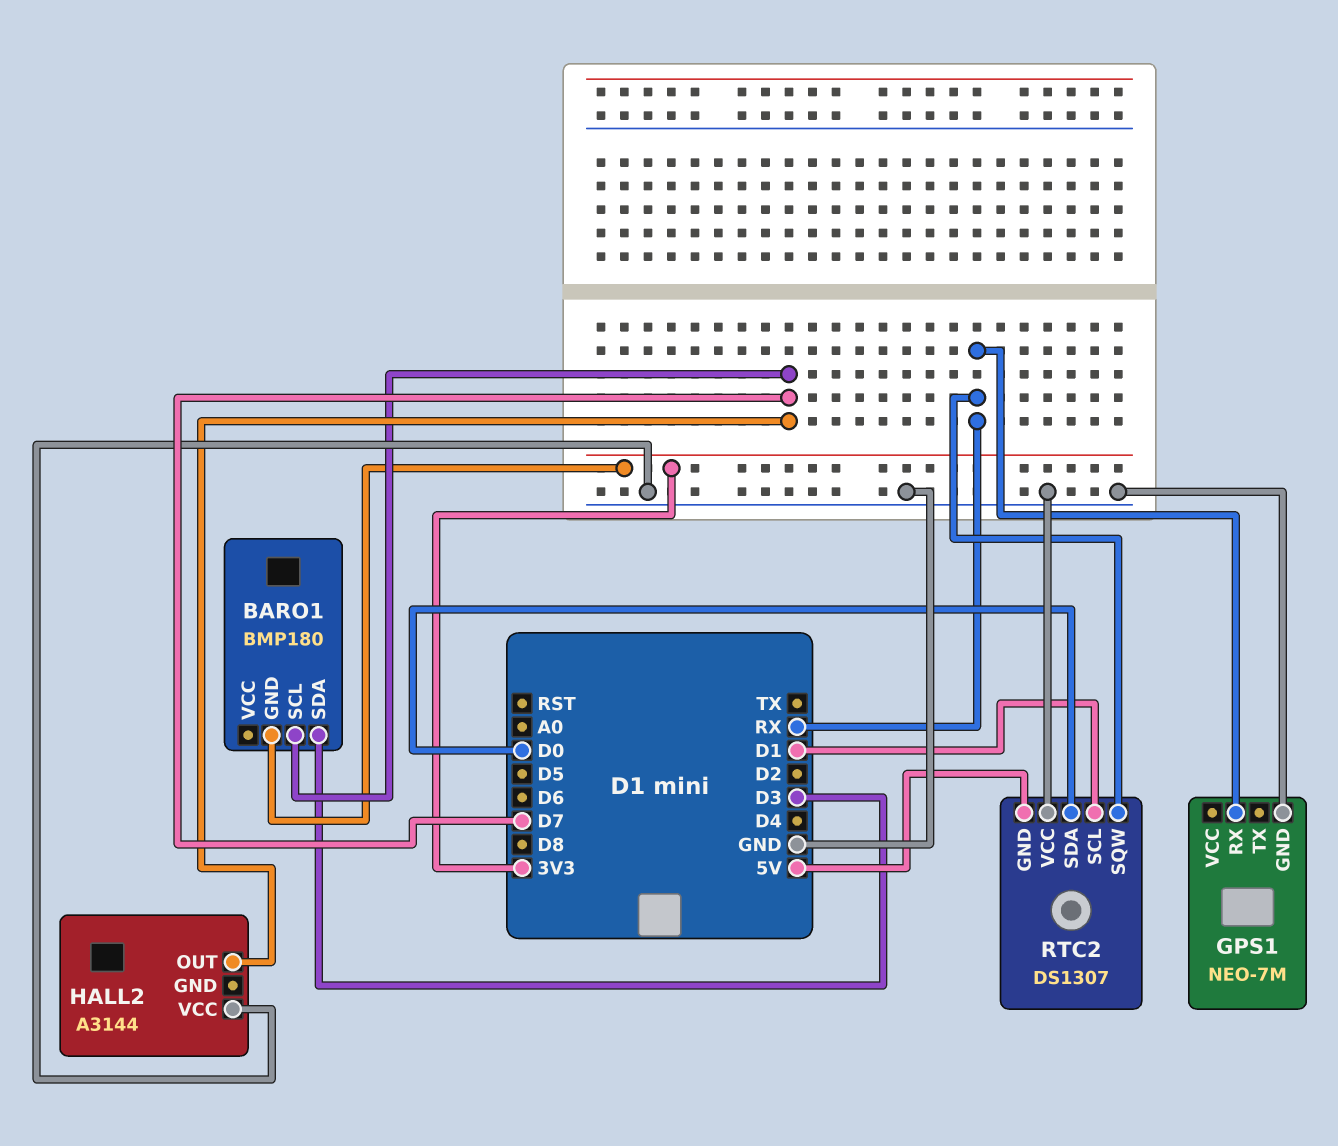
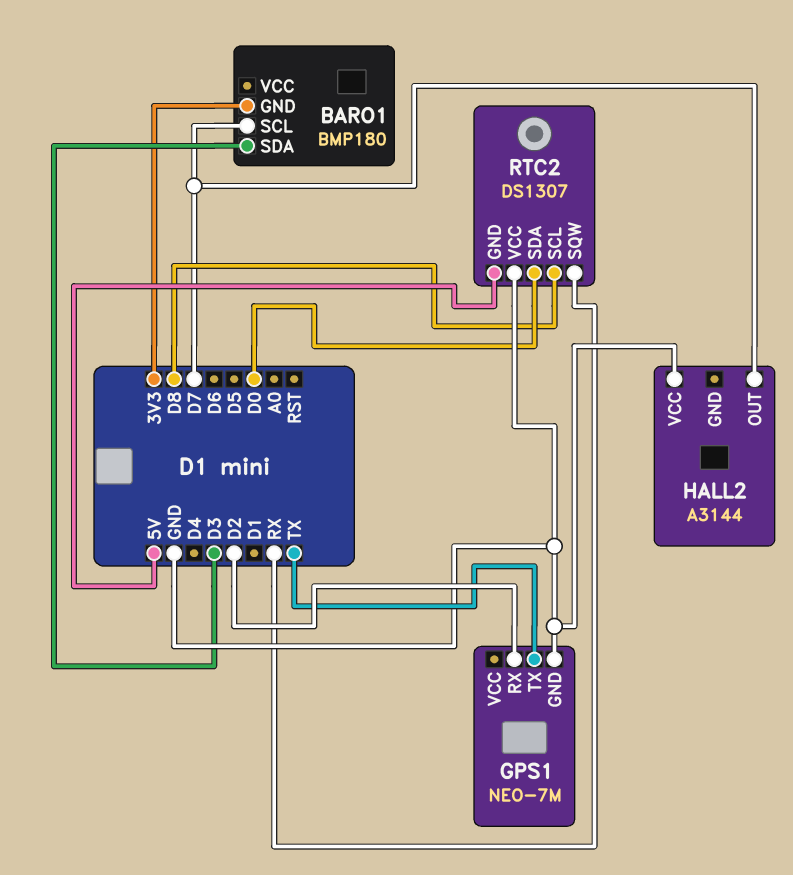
GPS1 pin RX: RX -> D2
GPS1 pin TX: none -> TX
RTC2 pin SCL: D1 -> D8

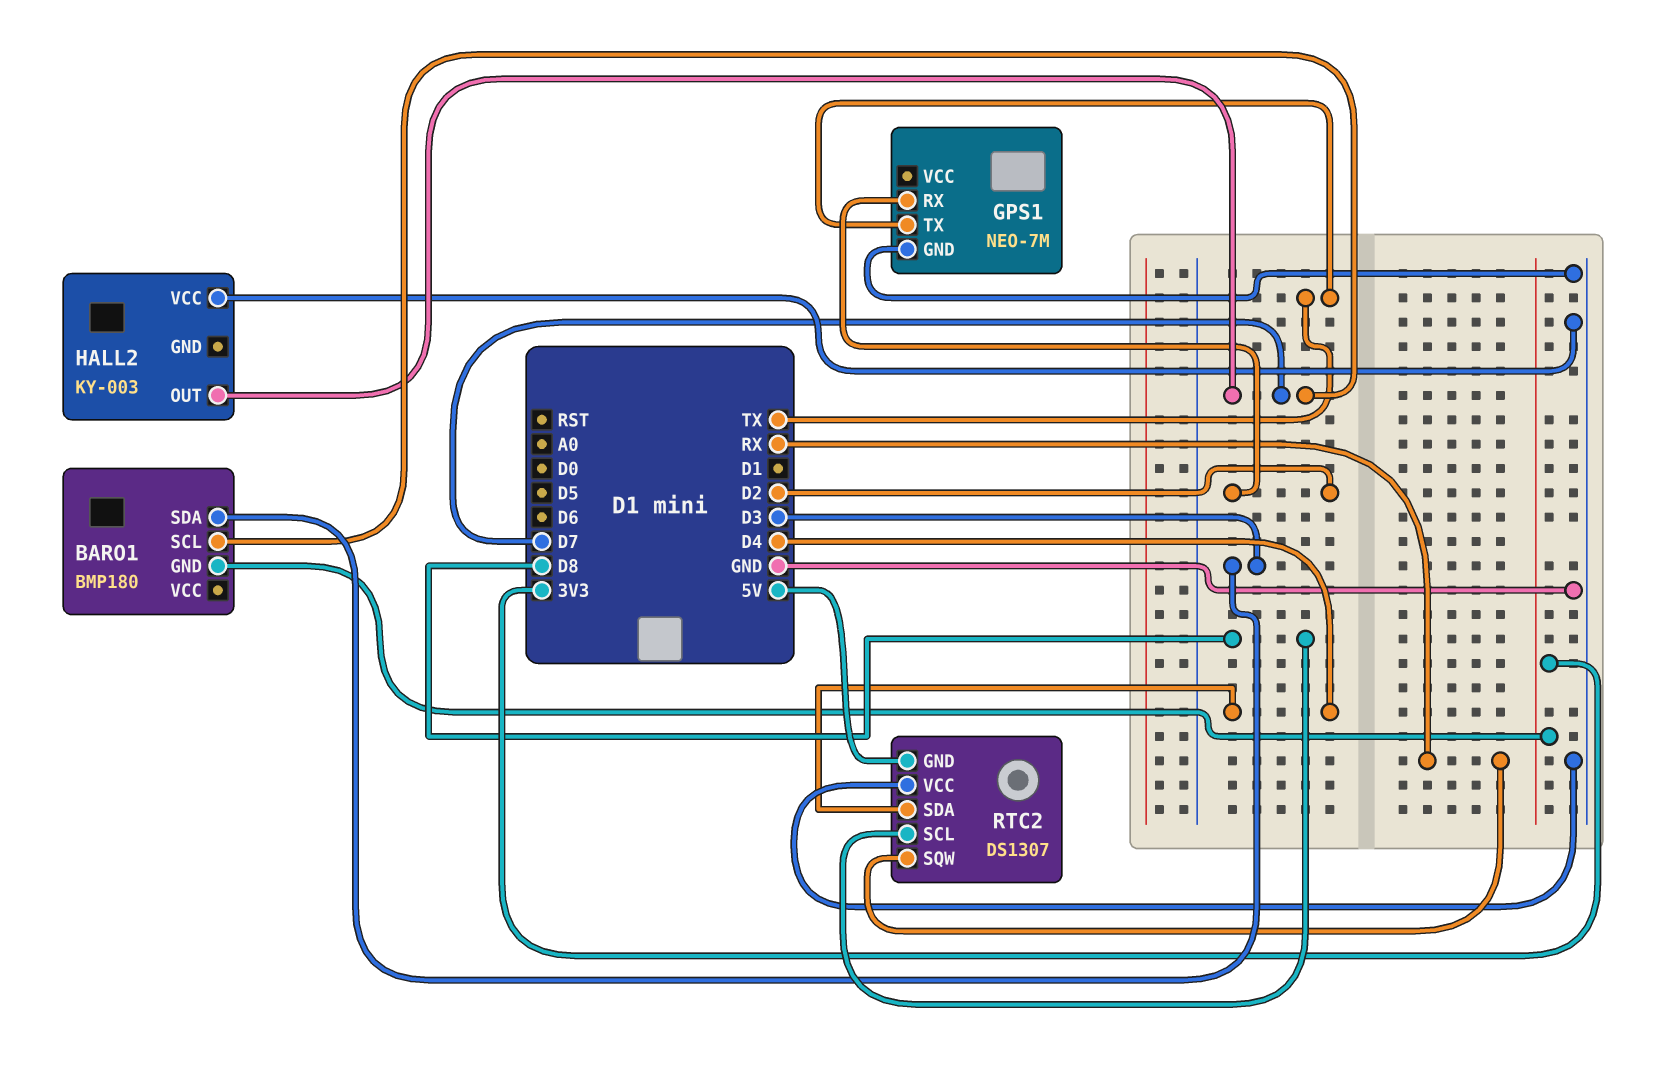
HALL2: A3144 -> KY-003
RTC2 pin SDA: D0 -> D4

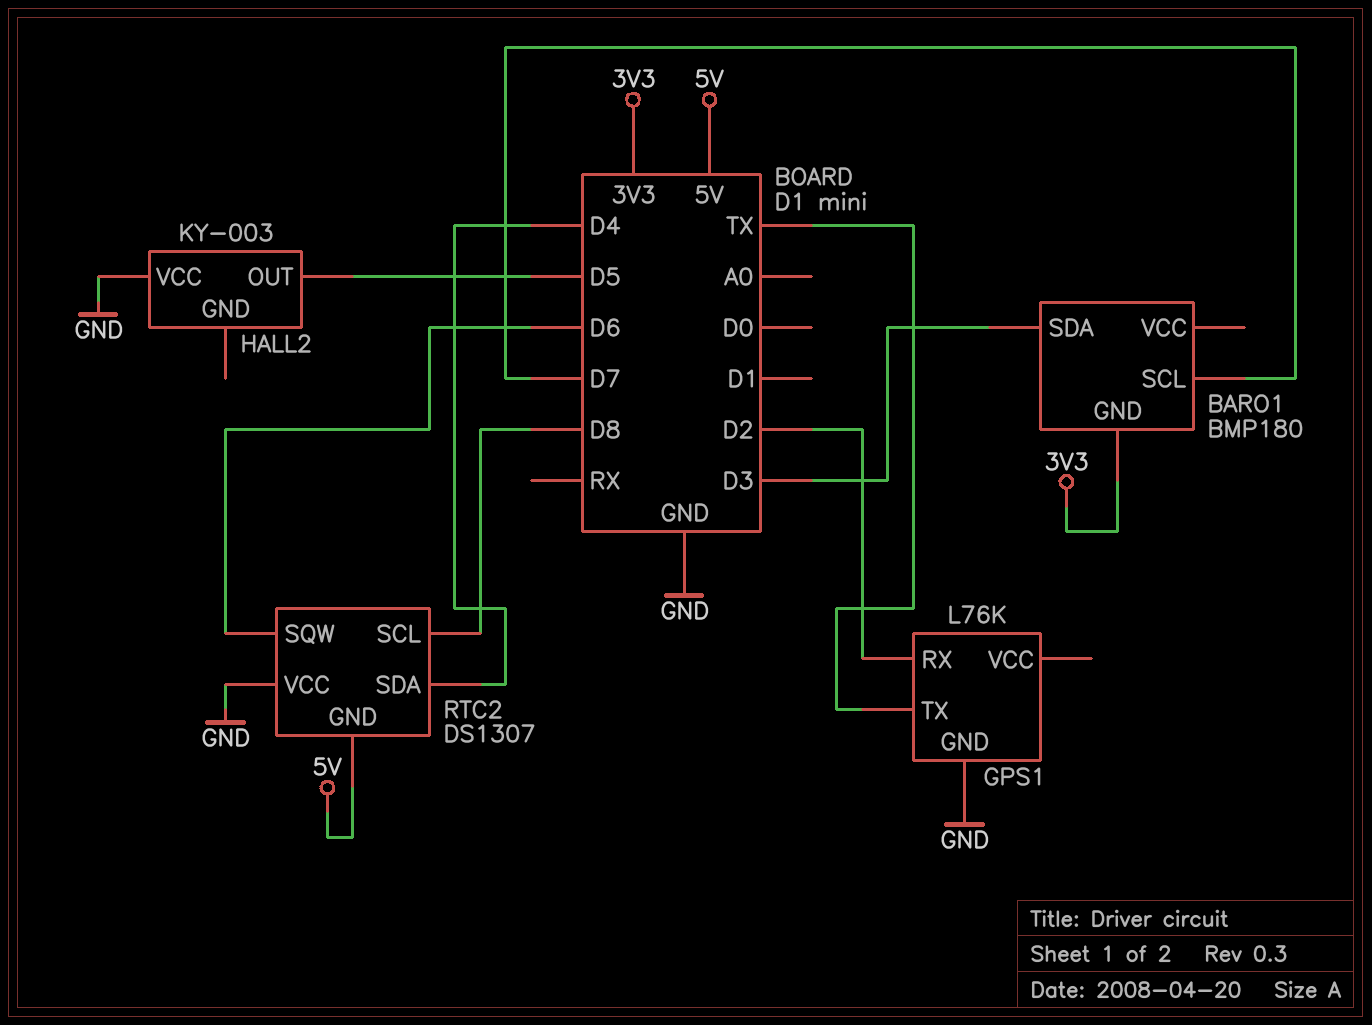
GPS1: NEO-7M -> L76K
HALL2 pin OUT: D7 -> D5
RTC2 pin SQW: RX -> D6

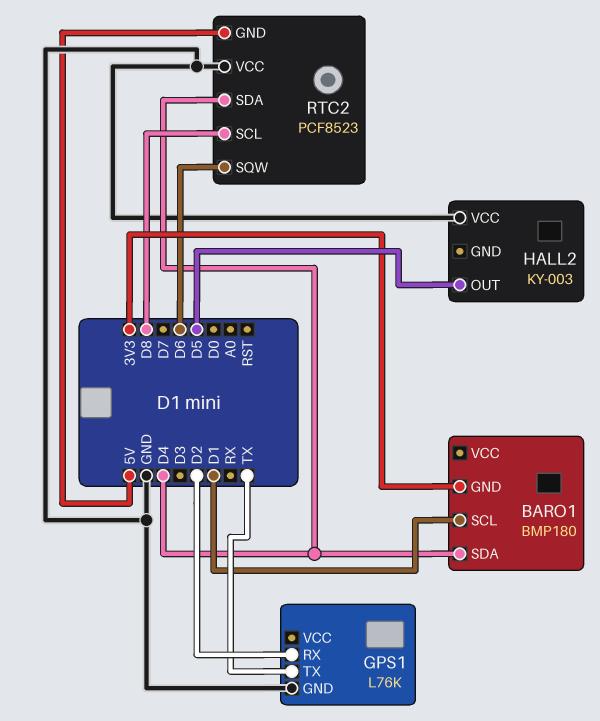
BARO1 pin SCL: D7 -> D1
BARO1 pin SDA: D3 -> D4
RTC2: DS1307 -> PCF8523

